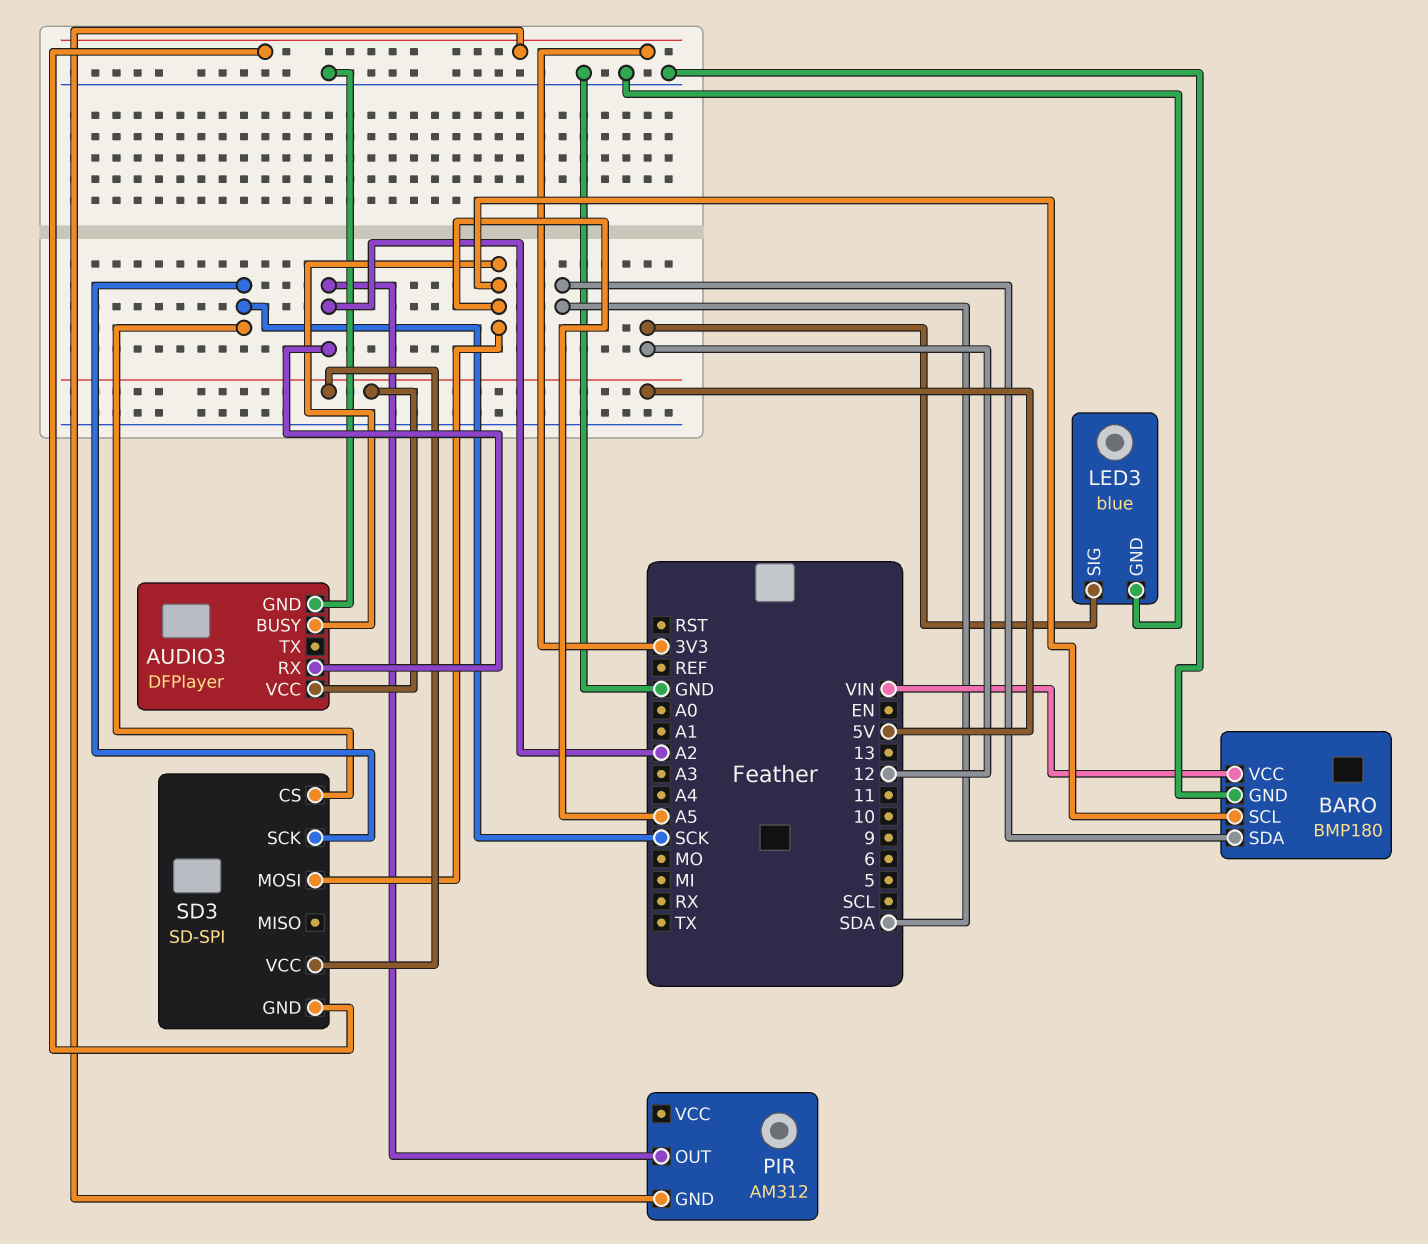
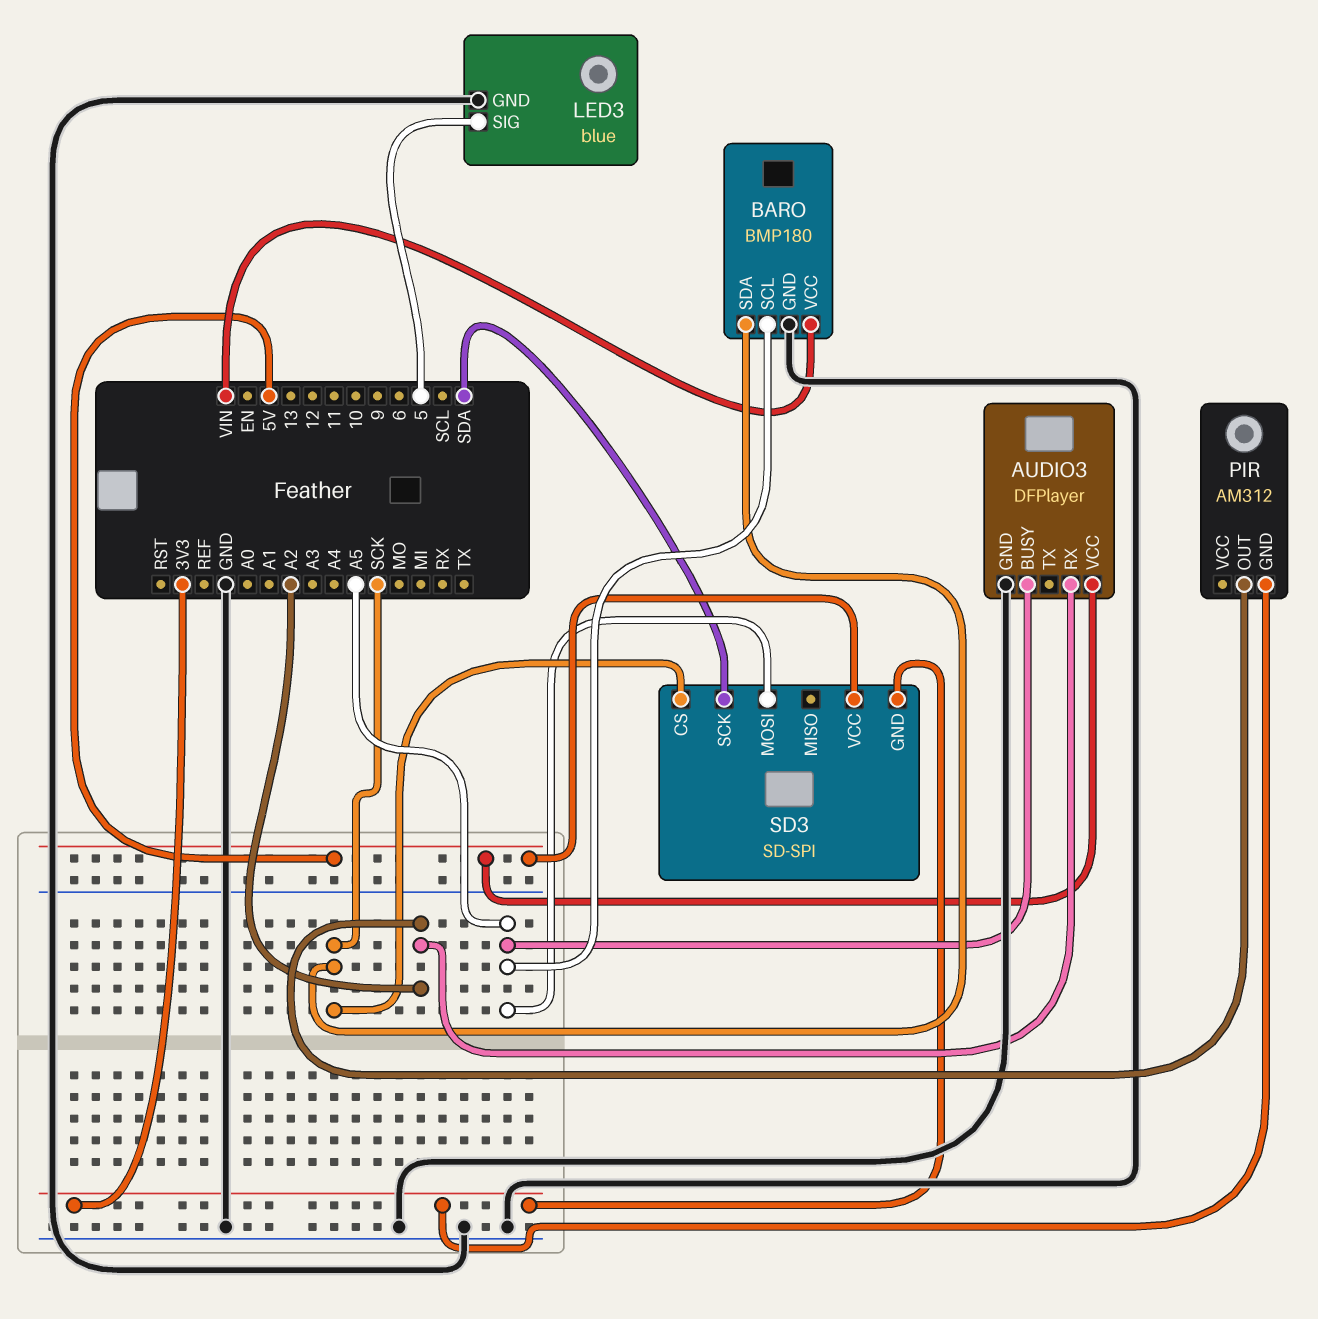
BARO pin SDA: SDA -> SCK
LED3 pin SIG: 12 -> 5
SD3 pin SCK: SCK -> SDA

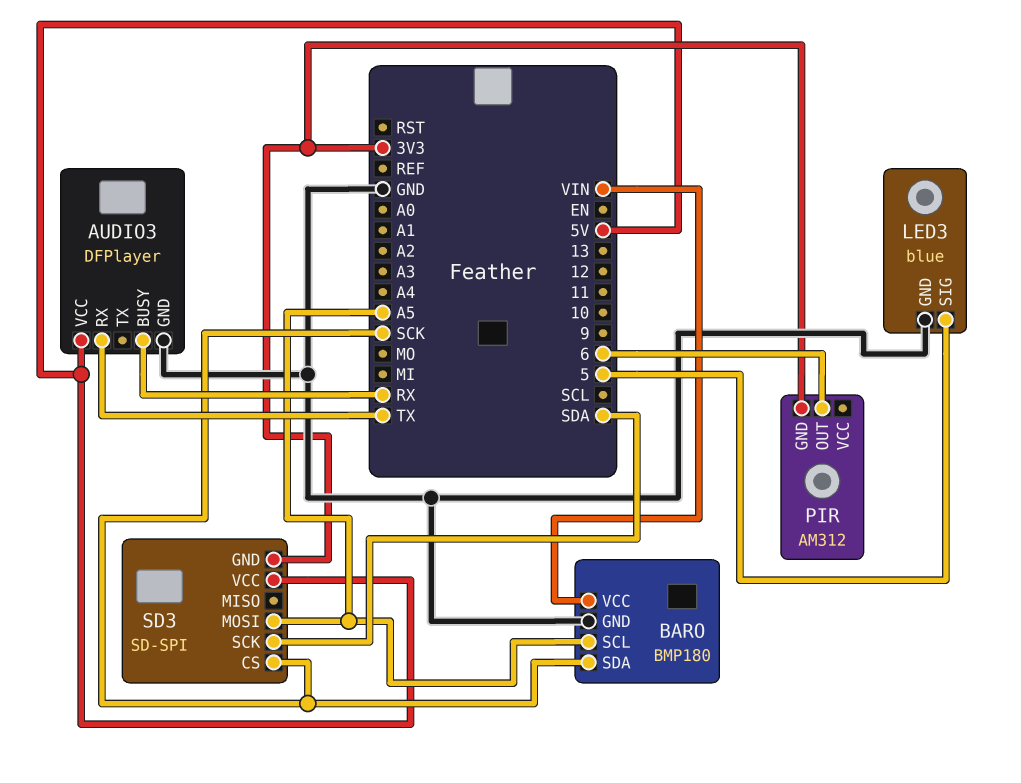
AUDIO3 pin BUSY: A5 -> RX
AUDIO3 pin RX: A2 -> TX
PIR pin OUT: A2 -> 6

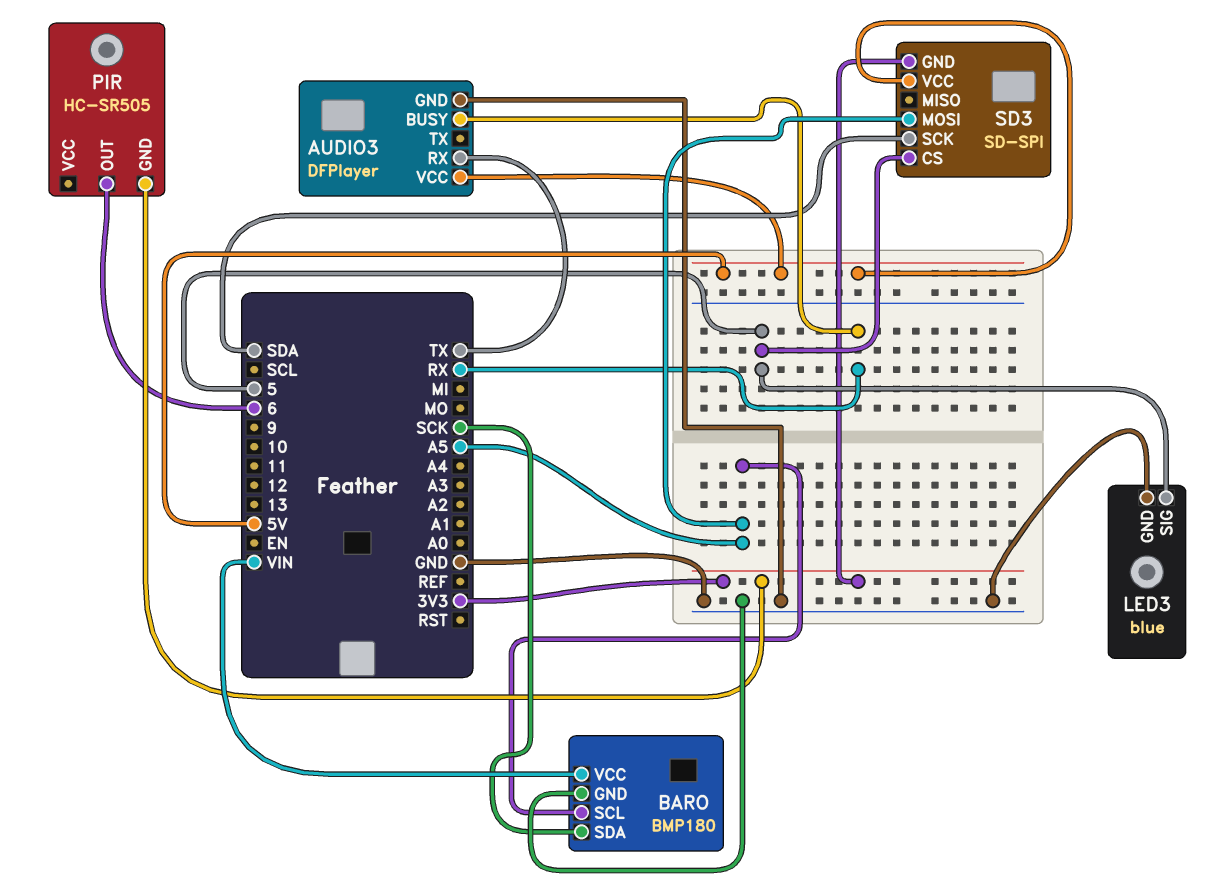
PIR: AM312 -> HC-SR505
SD3 pin CS: SCK -> 5

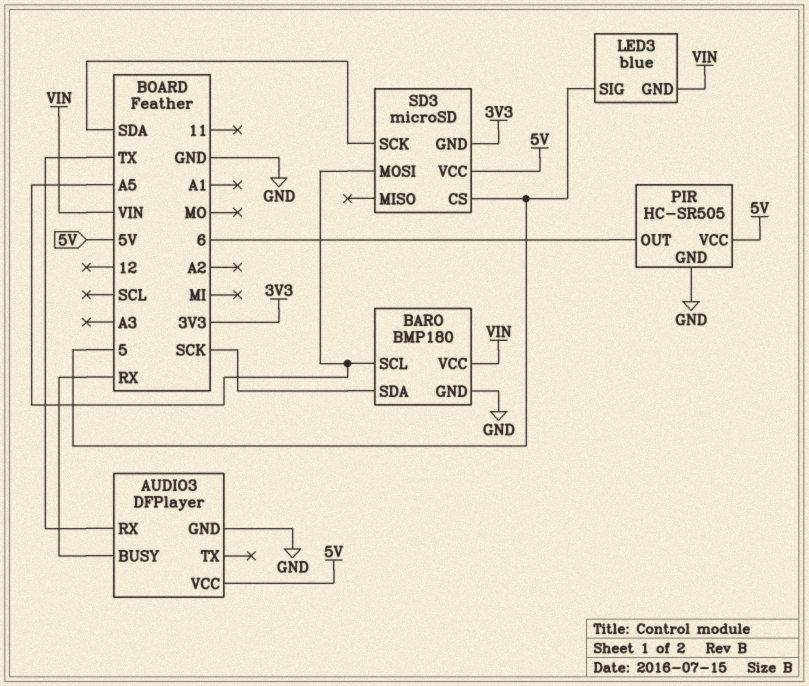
LED3 pin GND: GND -> VIN
PIR pin GND: 3V3 -> GND
PIR pin VCC: none -> 5V
SD3: SD-SPI -> microSD

